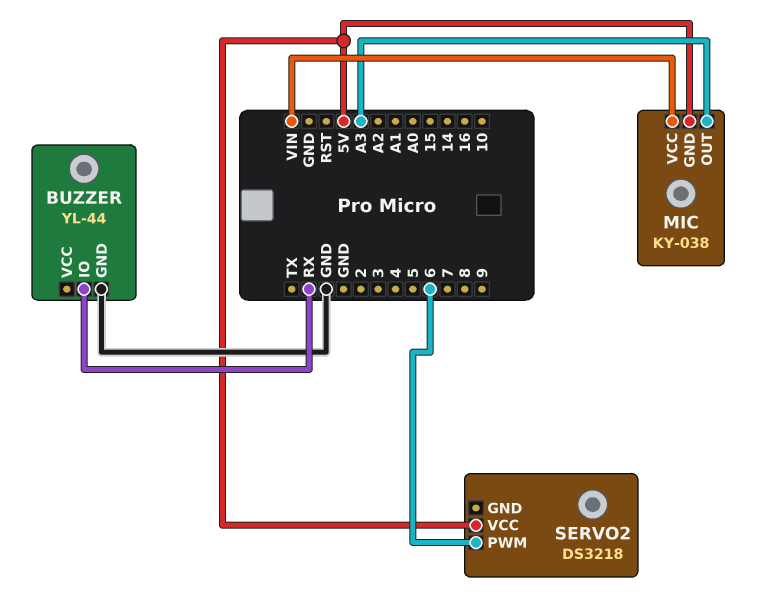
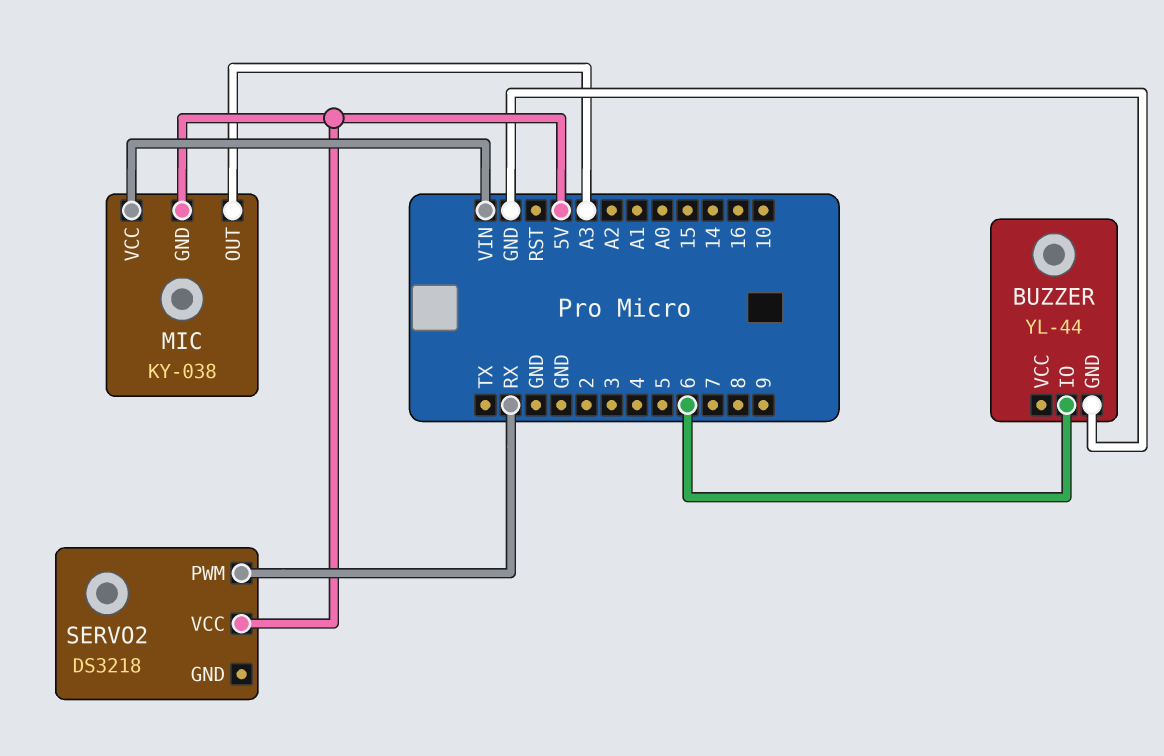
BUZZER pin IO: RX -> 6
SERVO2 pin PWM: 6 -> RX

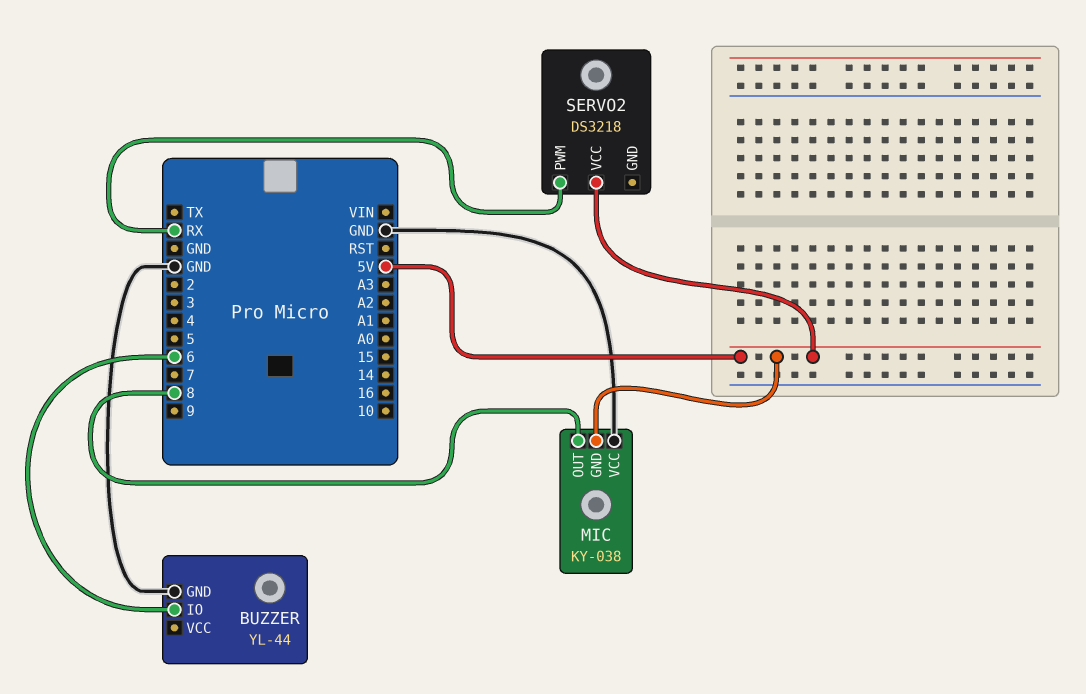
MIC pin OUT: A3 -> 8
MIC pin VCC: VIN -> GND

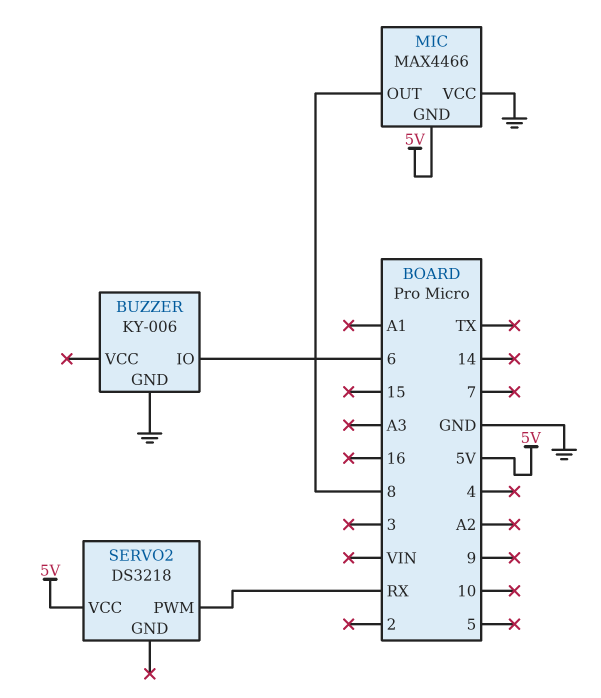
BUZZER: YL-44 -> KY-006
MIC: KY-038 -> MAX4466

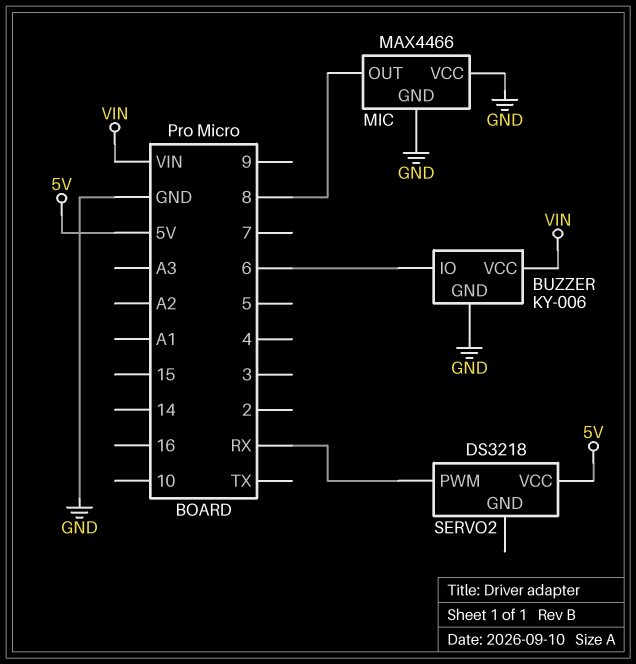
BUZZER pin VCC: none -> VIN
MIC pin GND: 5V -> GND

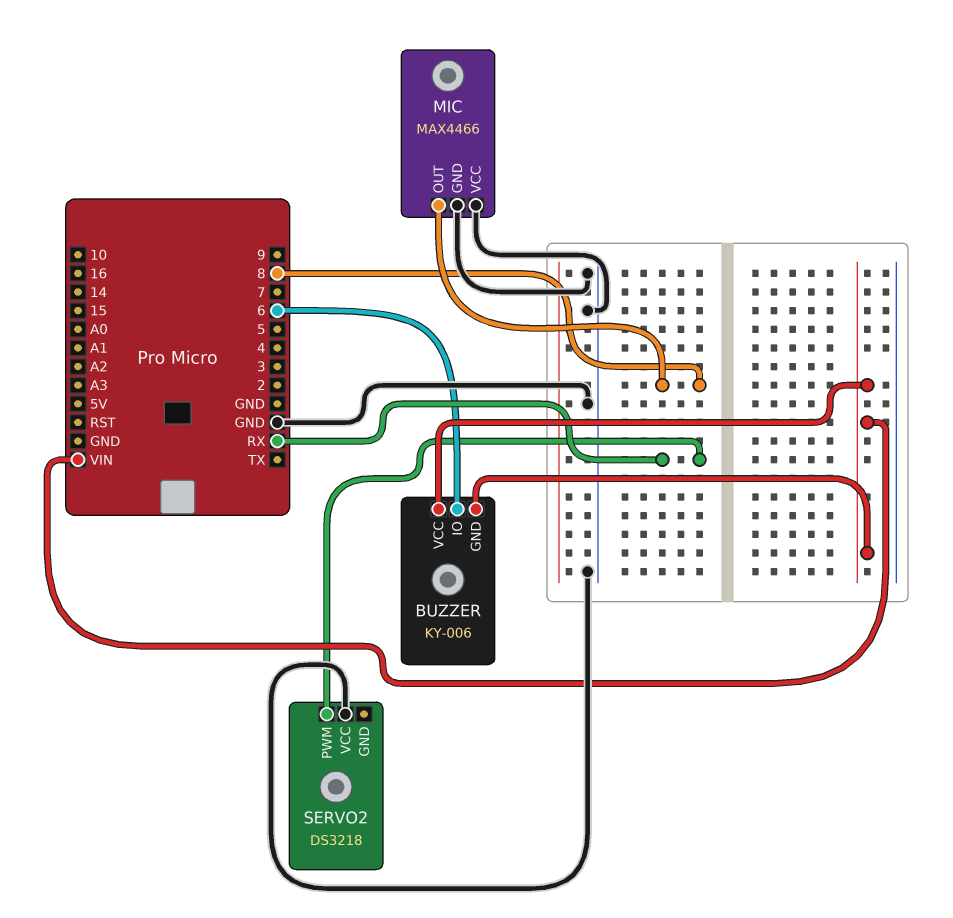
BUZZER pin GND: GND -> VIN
SERVO2 pin VCC: 5V -> GND

